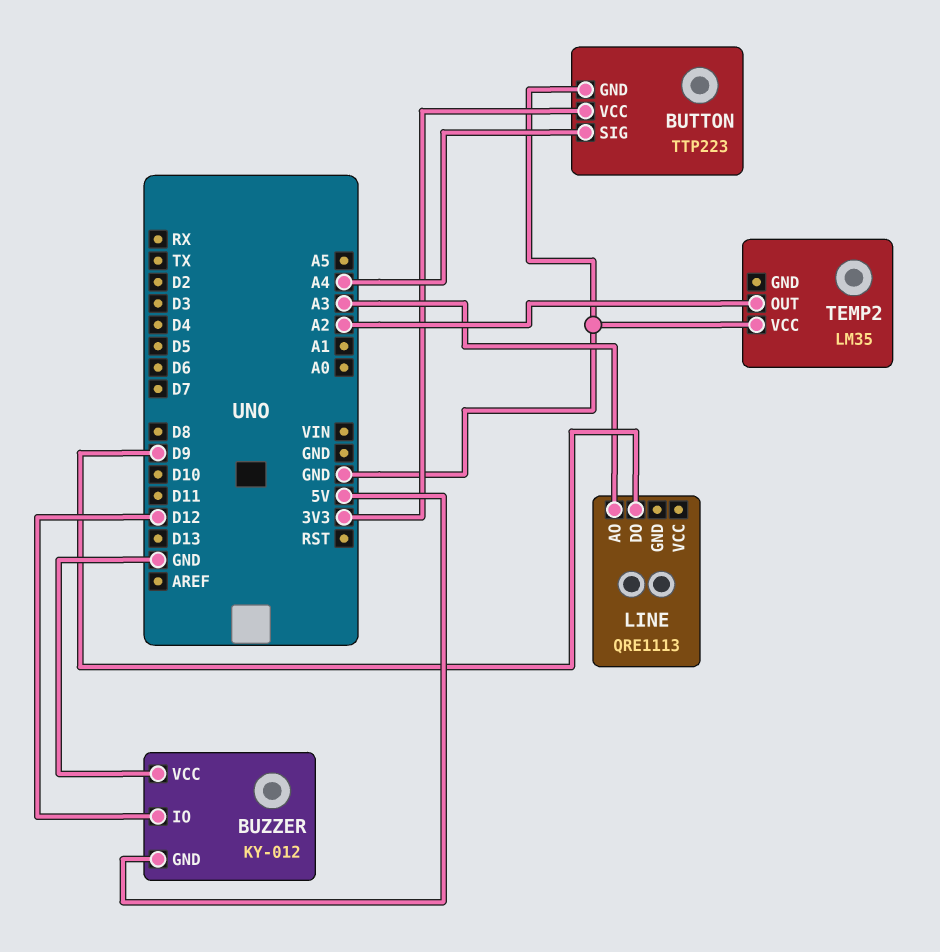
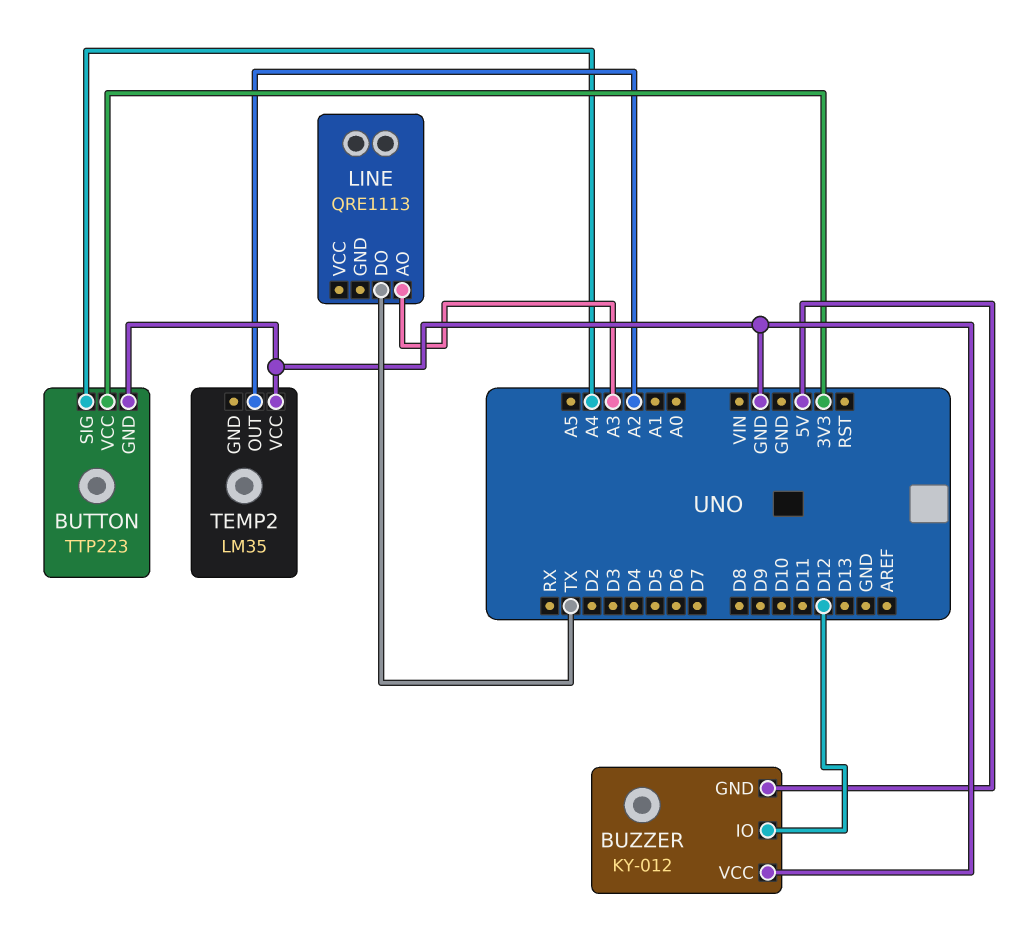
LINE pin DO: D9 -> TX

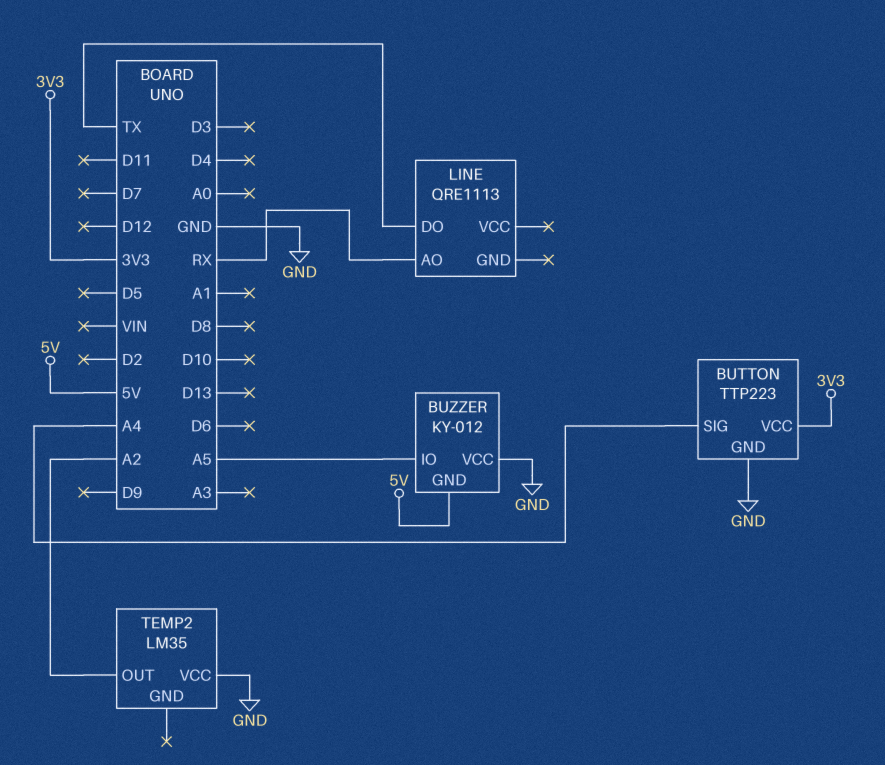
BUZZER pin IO: D12 -> A5
LINE pin AO: A3 -> RX

